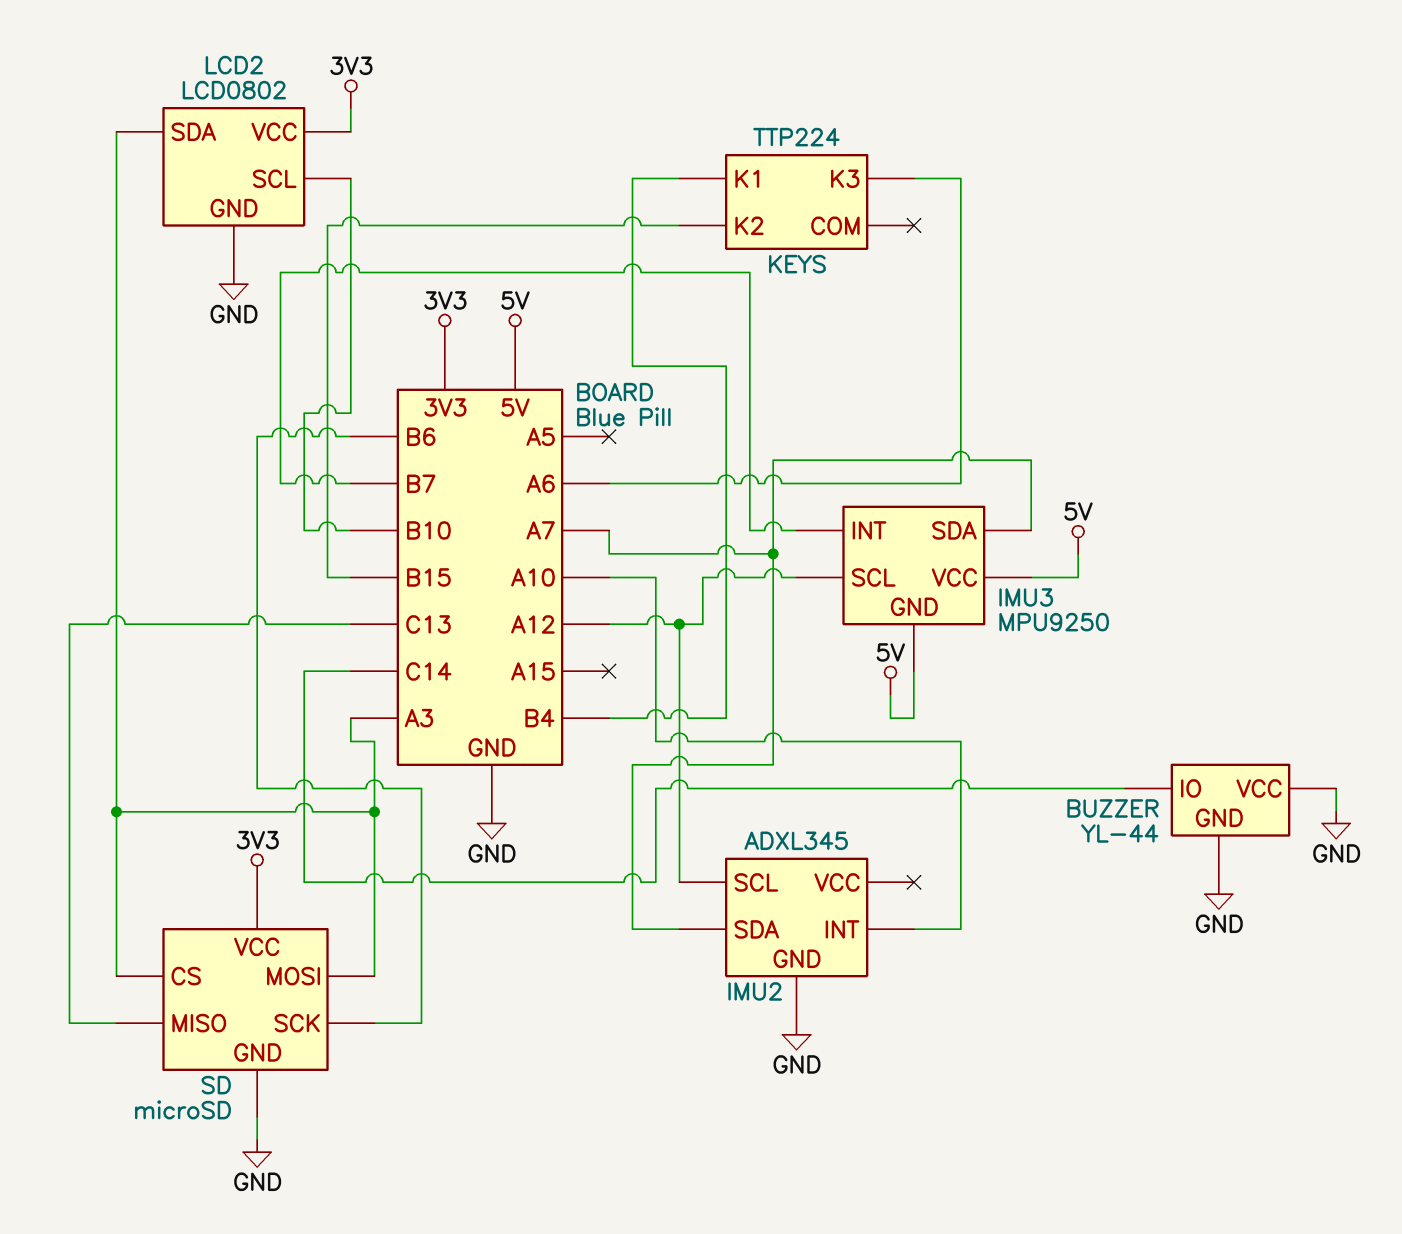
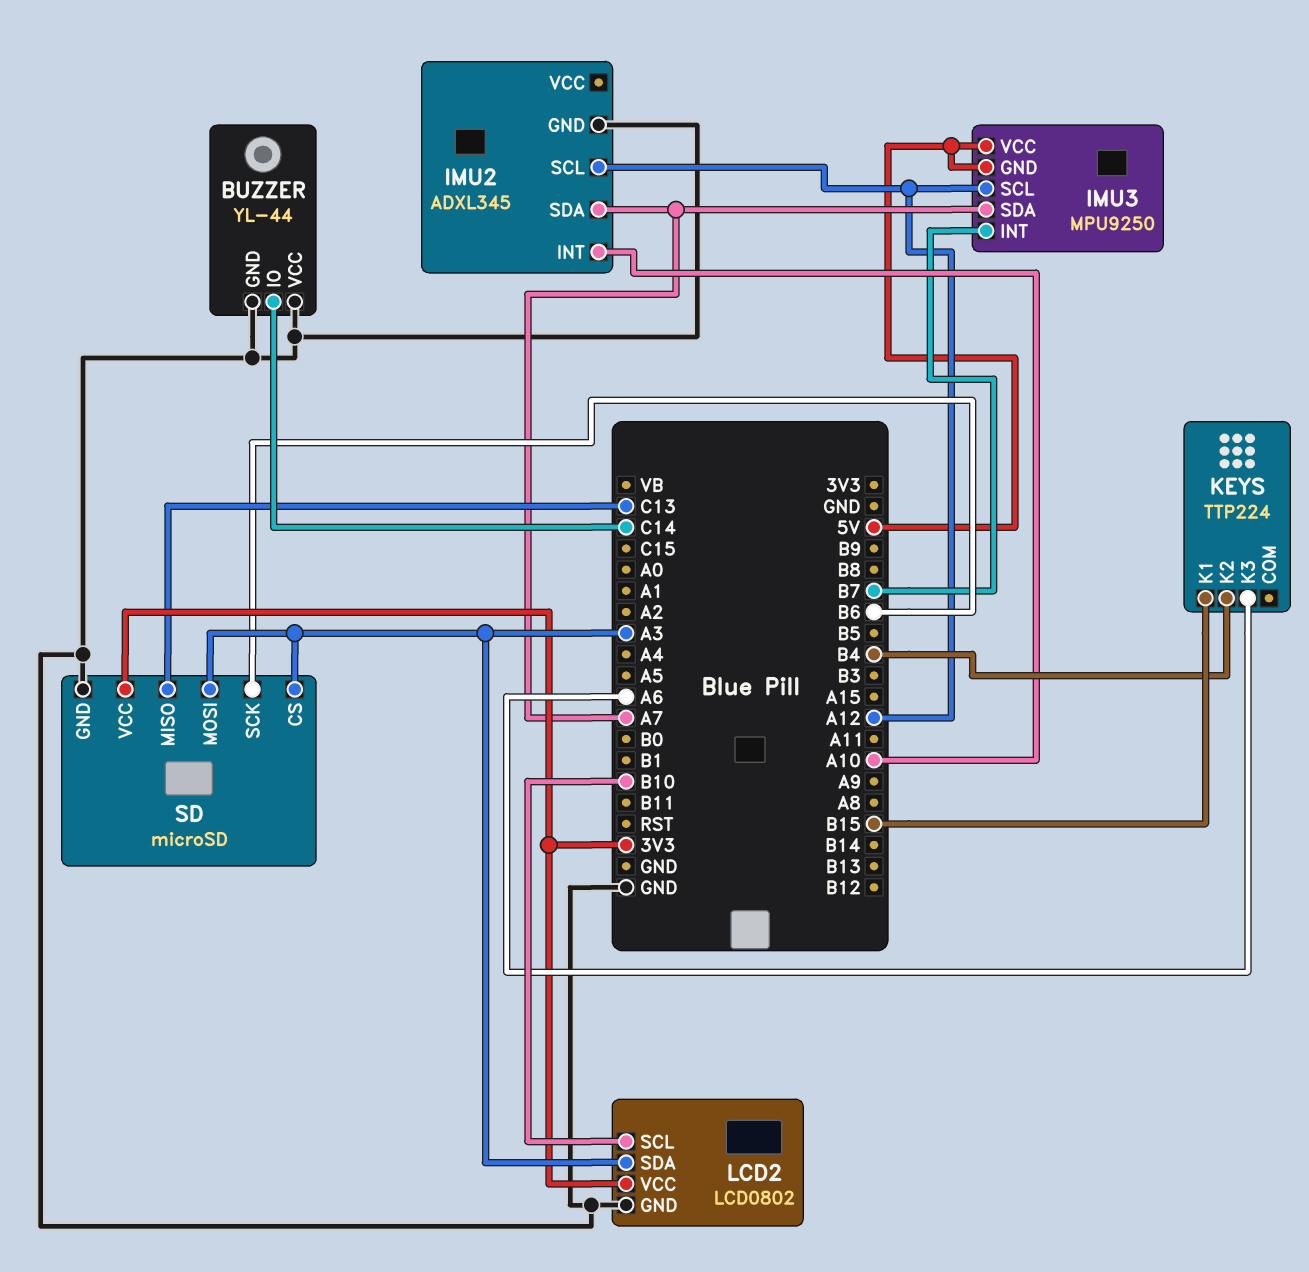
KEYS pin K1: B4 -> B15
KEYS pin K2: B15 -> B4

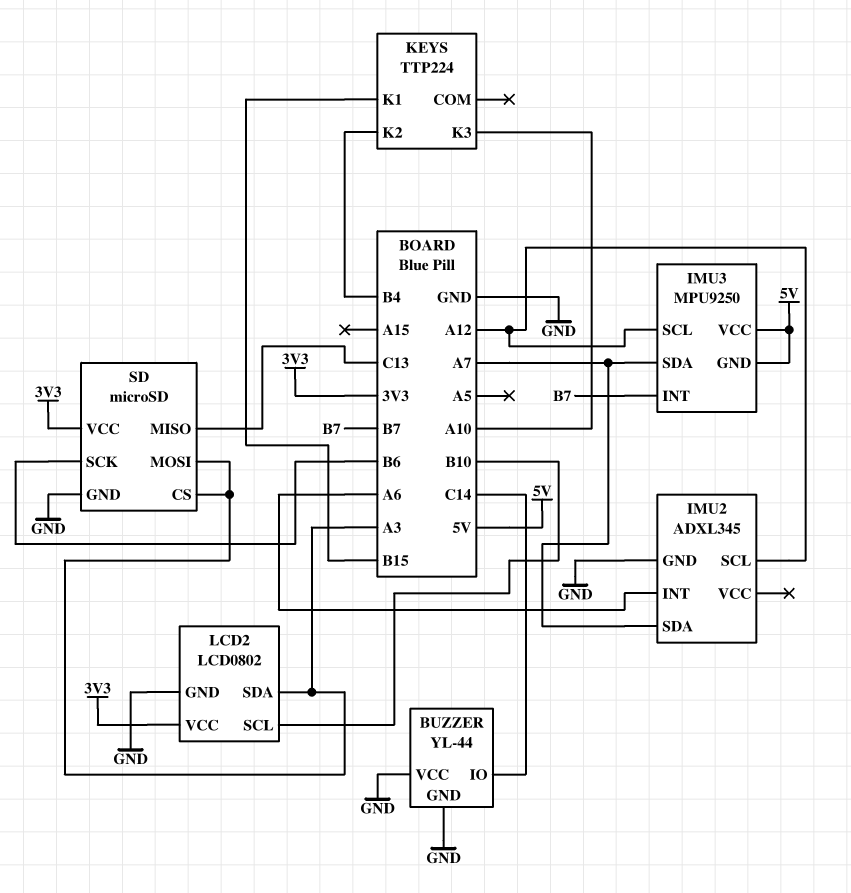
IMU2 pin INT: A10 -> A6
KEYS pin K3: A6 -> A10

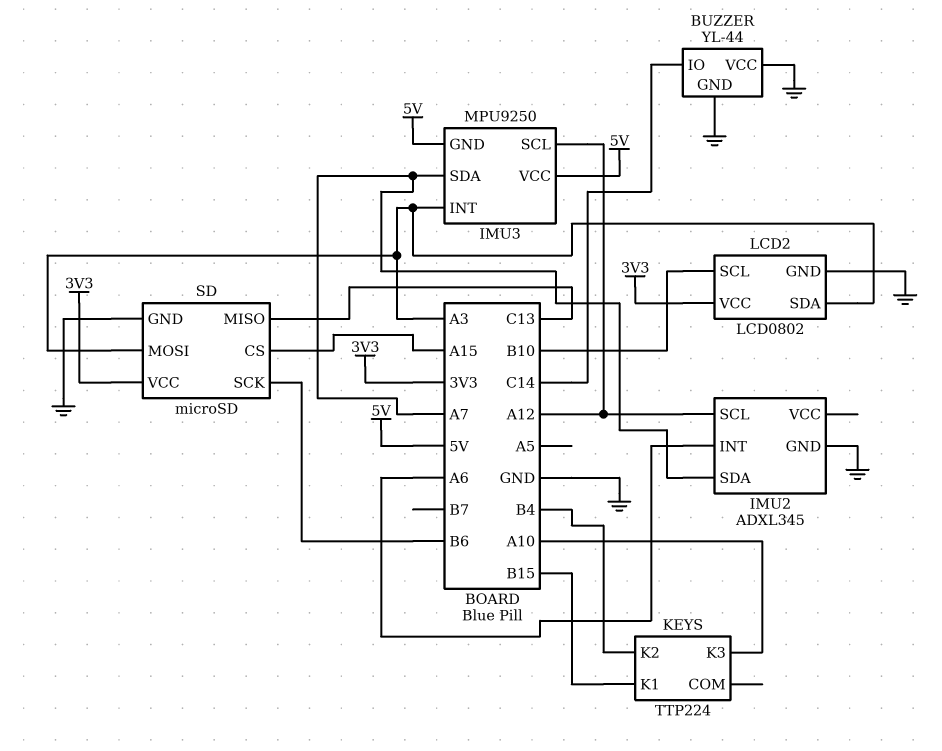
IMU3 pin INT: B7 -> A3
SD pin CS: A3 -> A15

